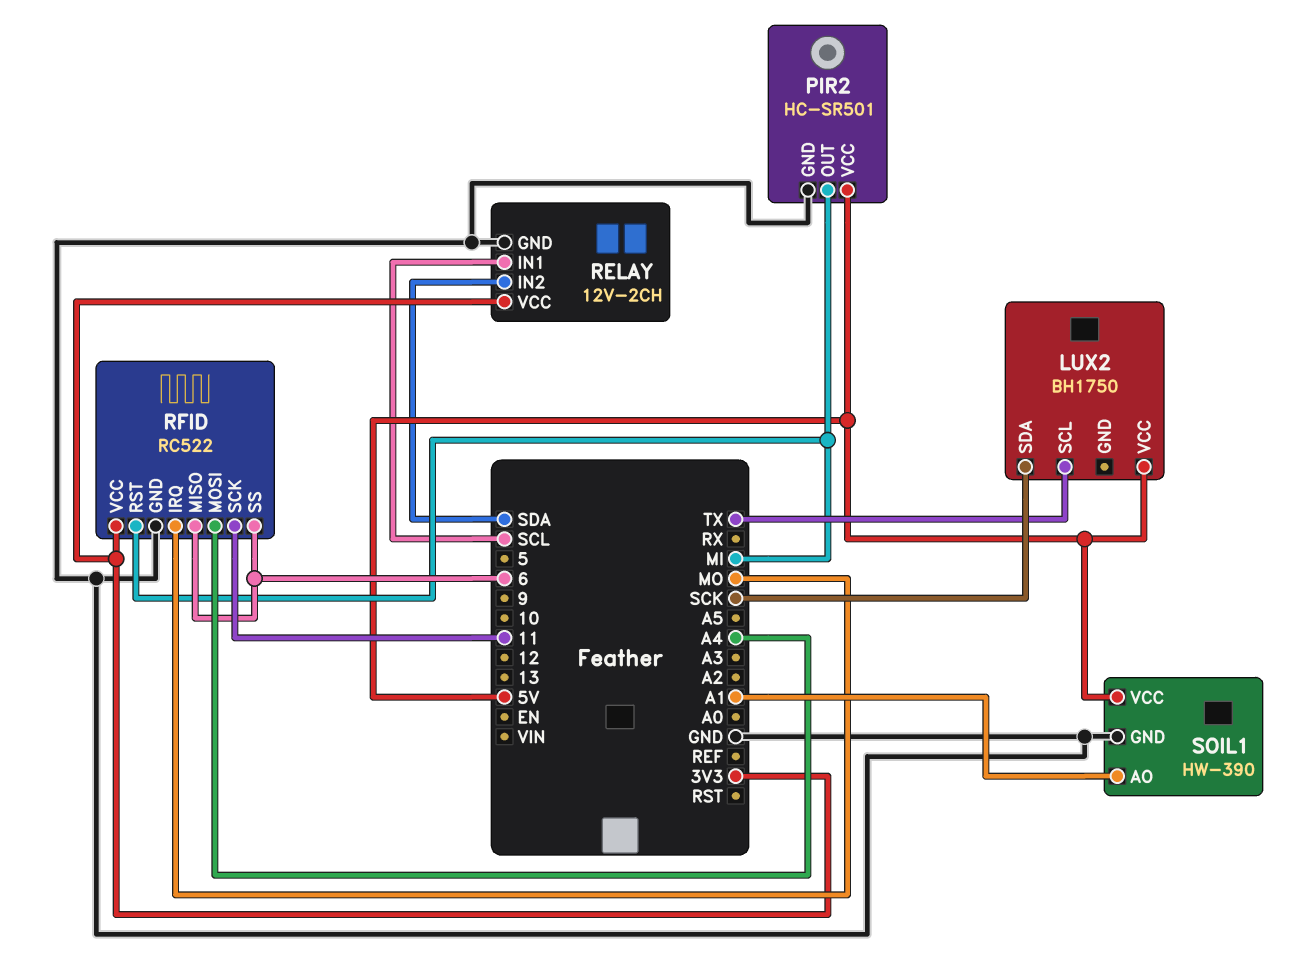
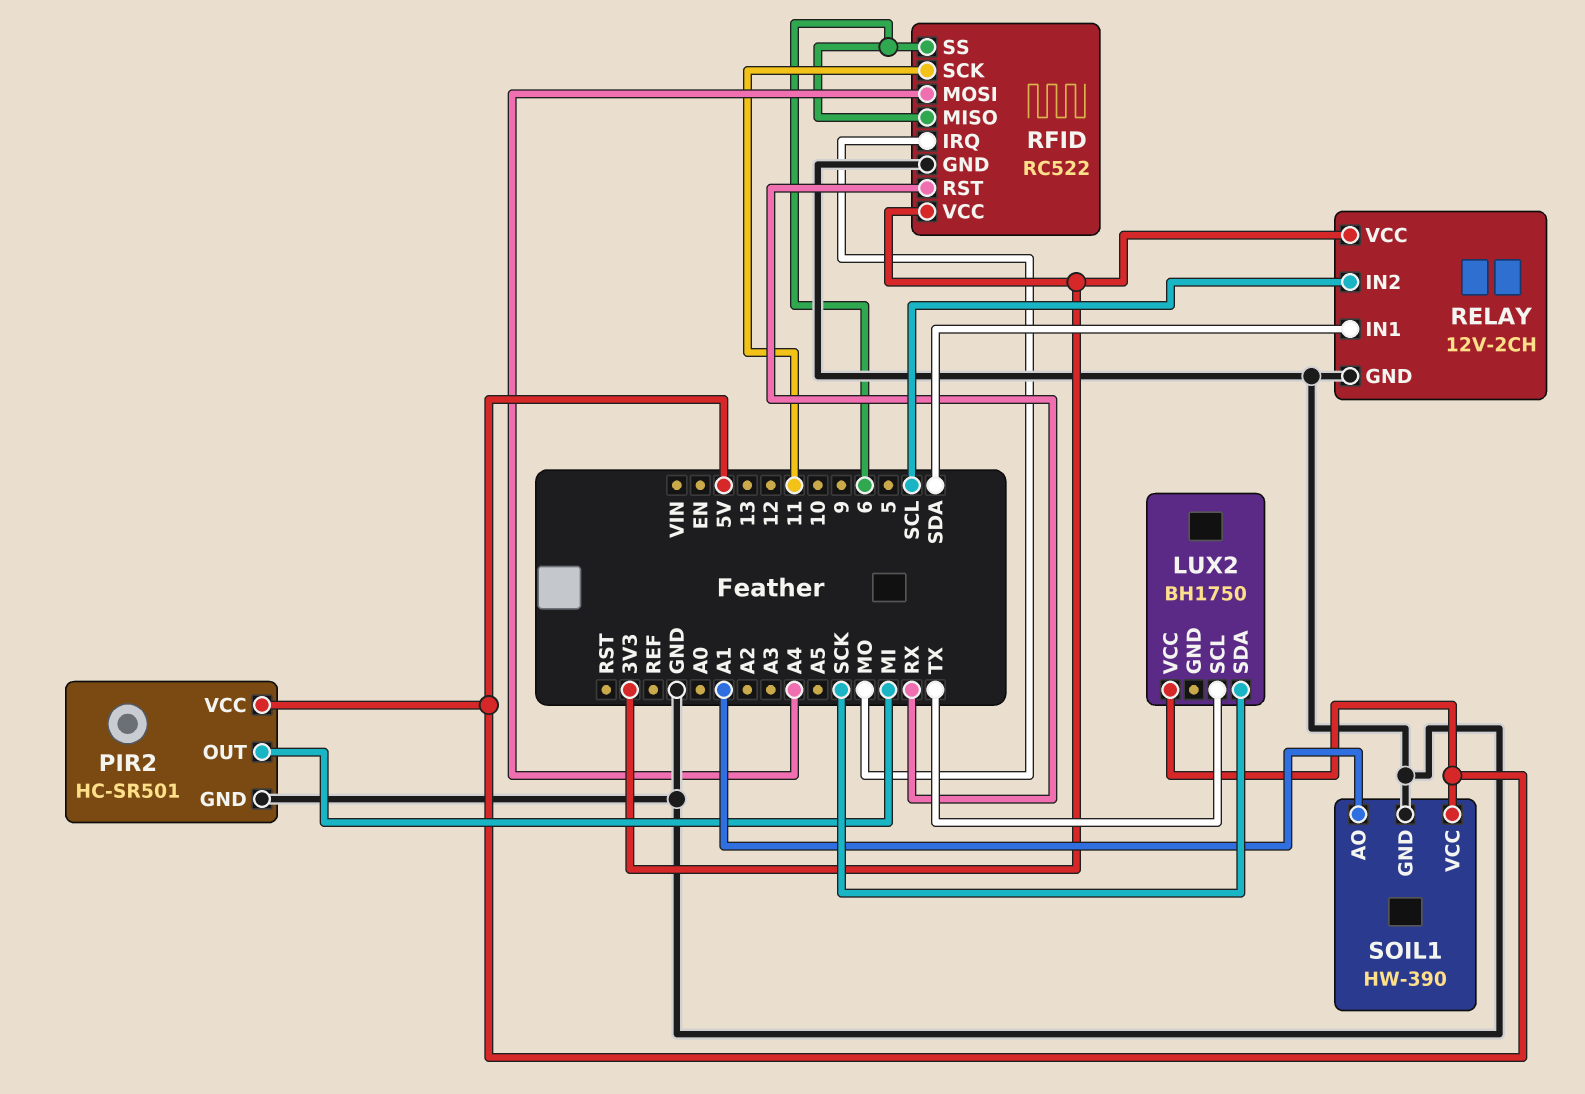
RELAY pin IN1: SCL -> SDA
RELAY pin IN2: SDA -> SCL
RFID pin RST: MI -> RX

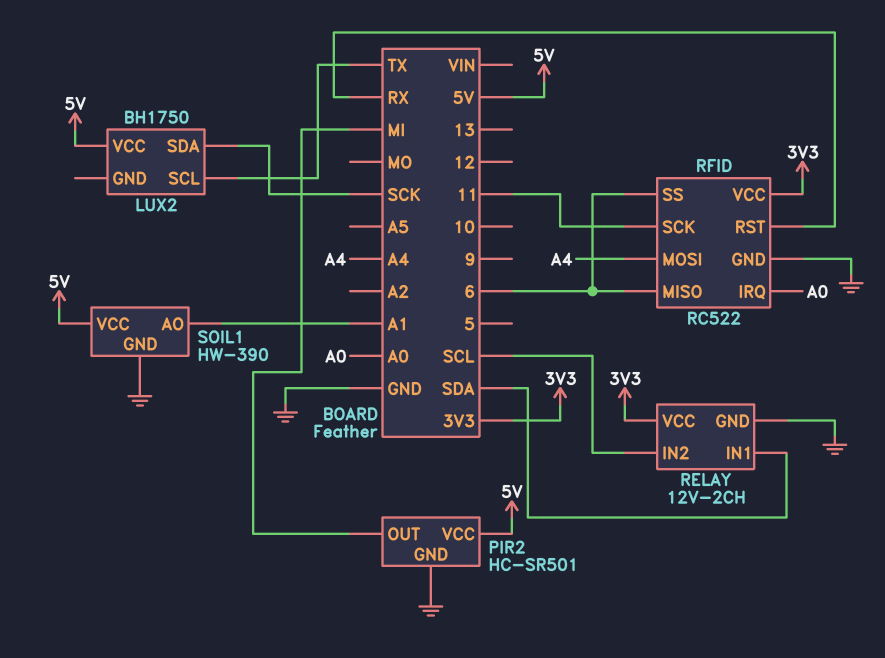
RFID pin IRQ: MO -> A0

